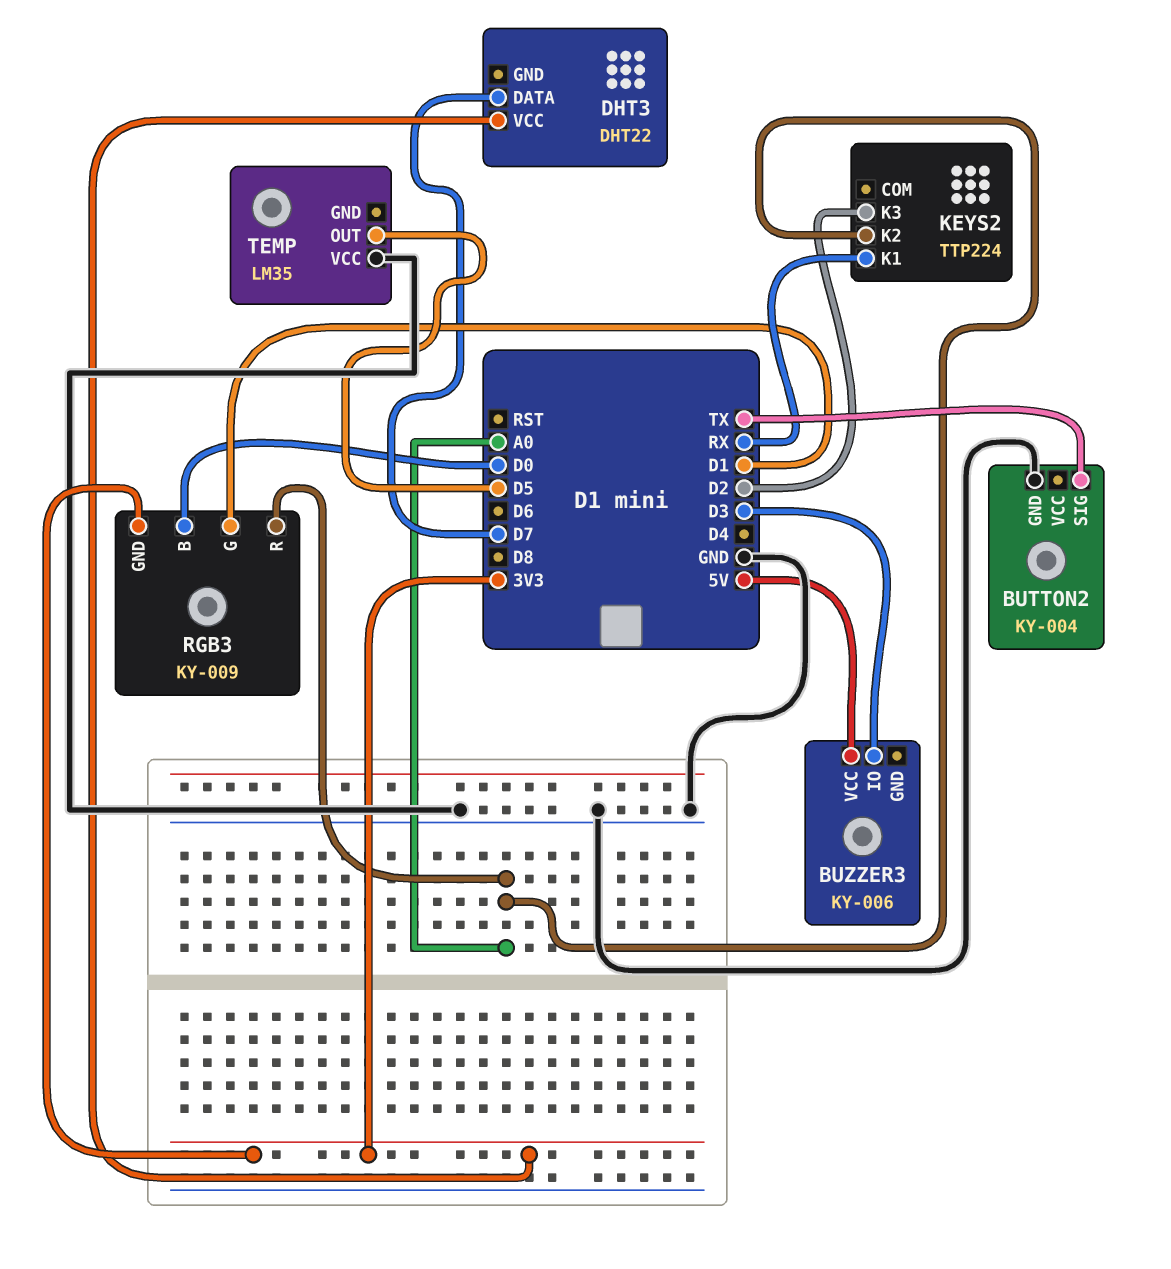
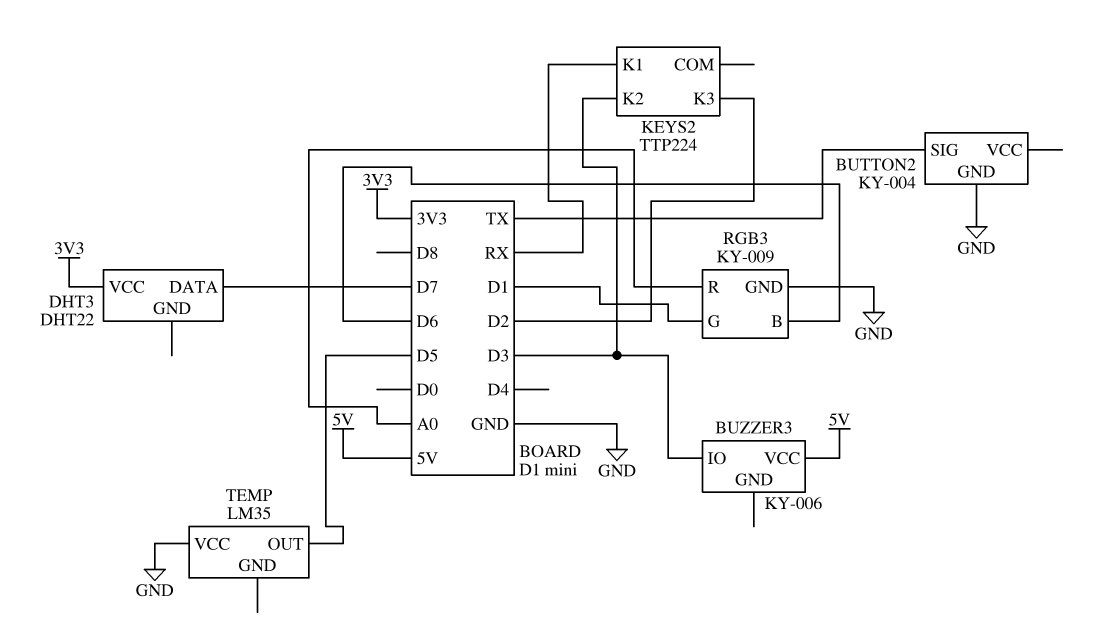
KEYS2 pin K2: A0 -> D3
RGB3 pin B: D0 -> D6
RGB3 pin GND: 3V3 -> GND

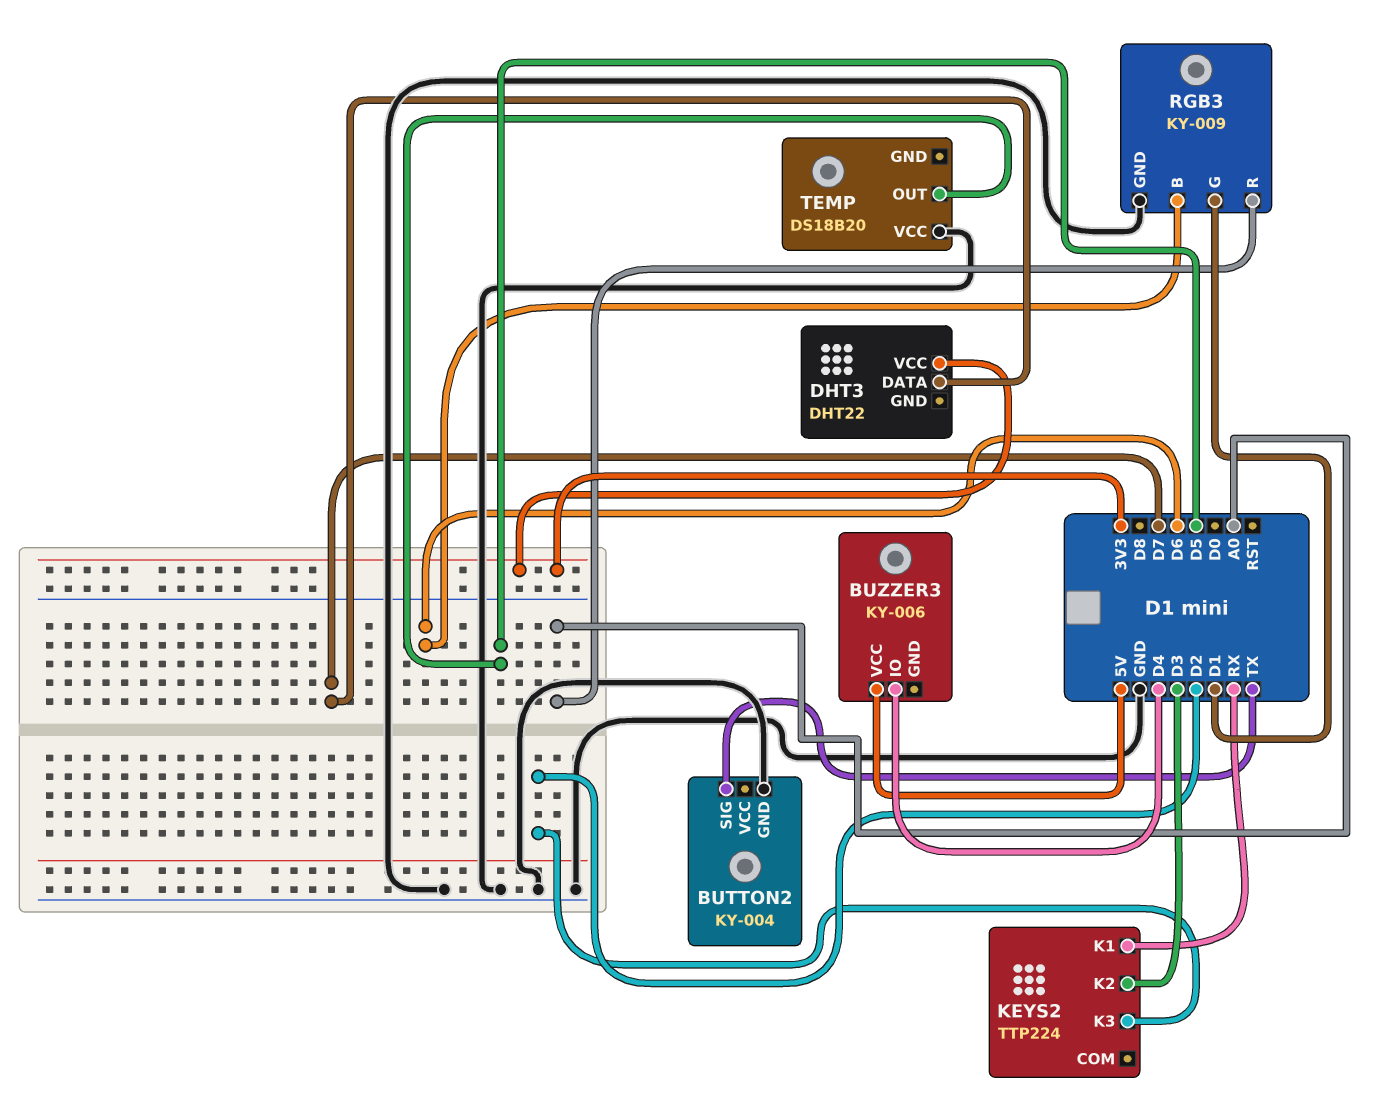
BUZZER3 pin IO: D3 -> D4
TEMP: LM35 -> DS18B20

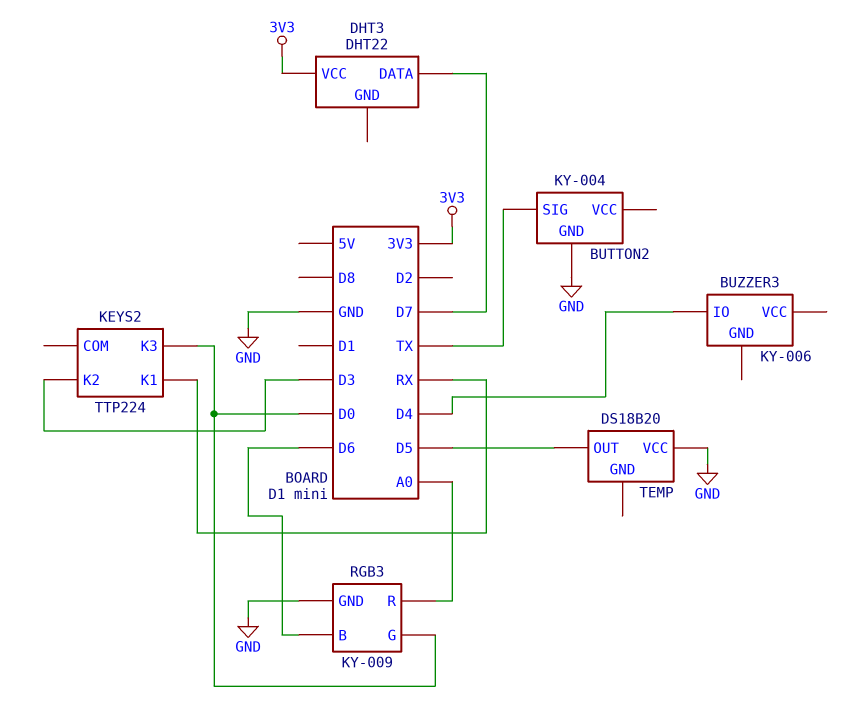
BUZZER3 pin VCC: 5V -> none
KEYS2 pin K3: D2 -> D0
RGB3 pin G: D1 -> D0

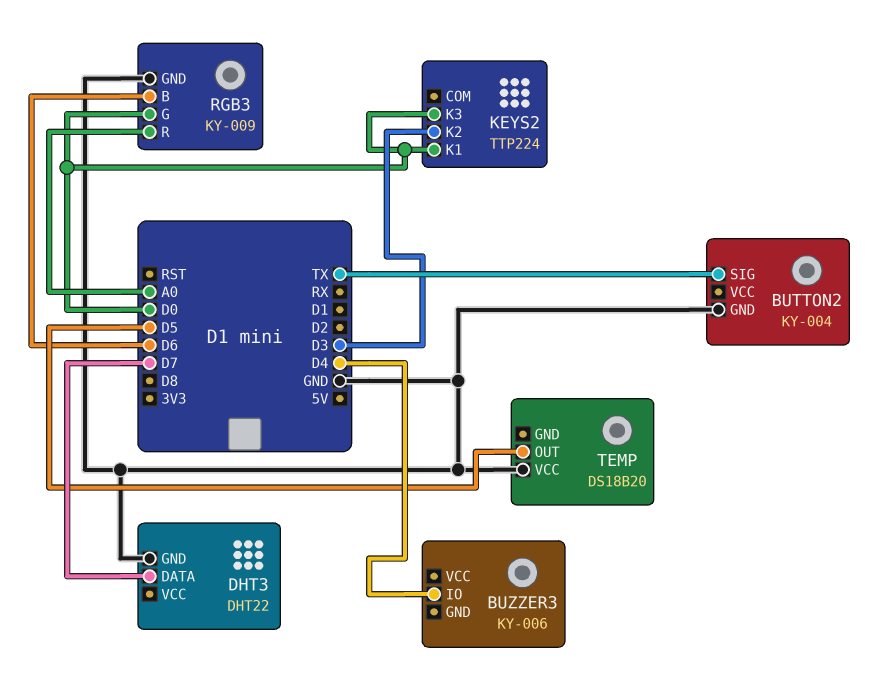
DHT3 pin GND: none -> GND
DHT3 pin VCC: 3V3 -> none
KEYS2 pin K1: RX -> D0

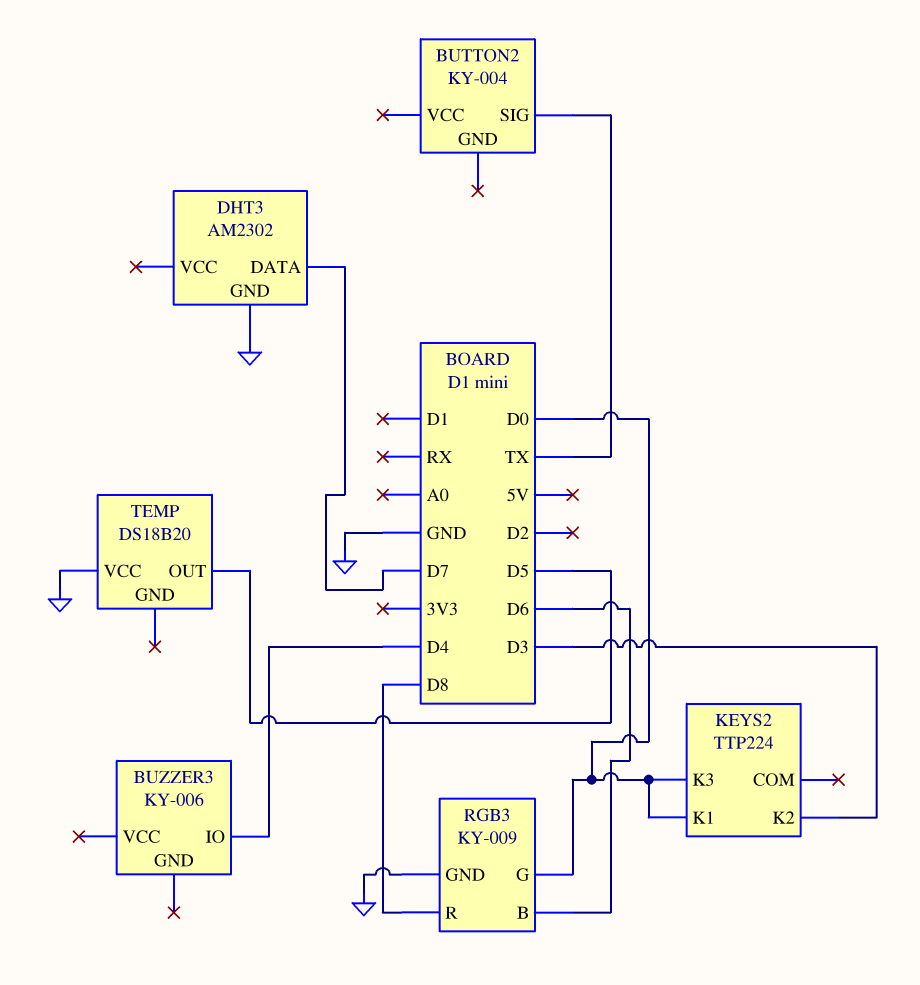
BUTTON2 pin GND: GND -> none
DHT3: DHT22 -> AM2302
RGB3 pin R: A0 -> D8

